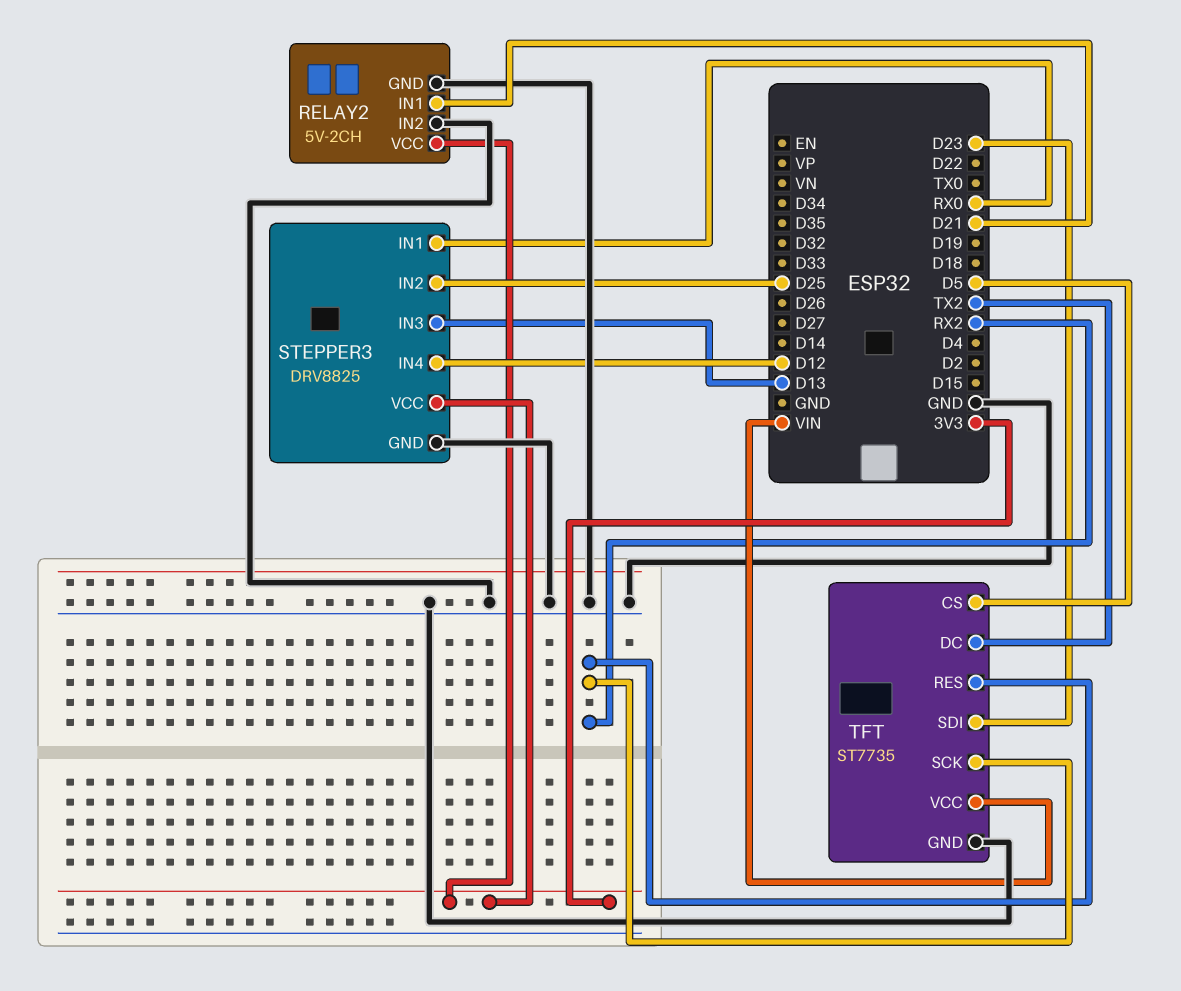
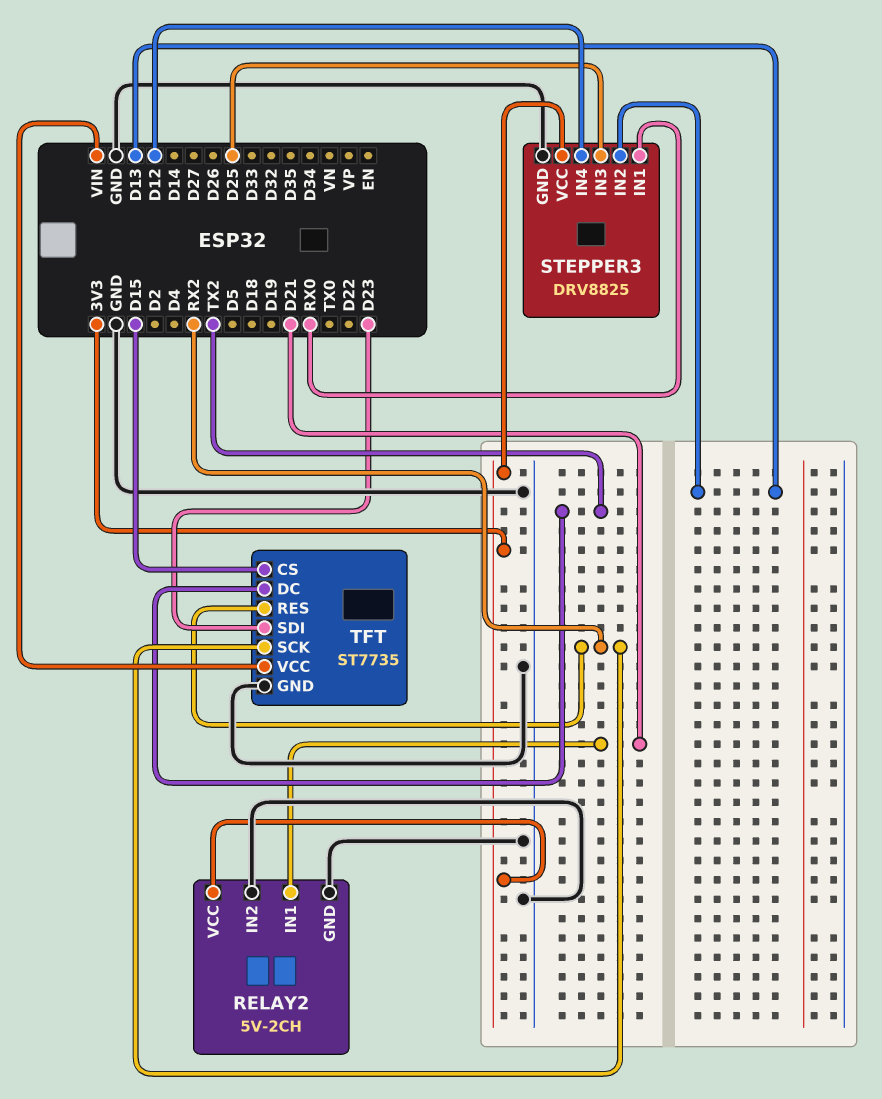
STEPPER3 pin IN2: D25 -> D13
STEPPER3 pin IN3: D13 -> D25
TFT pin CS: D5 -> D15

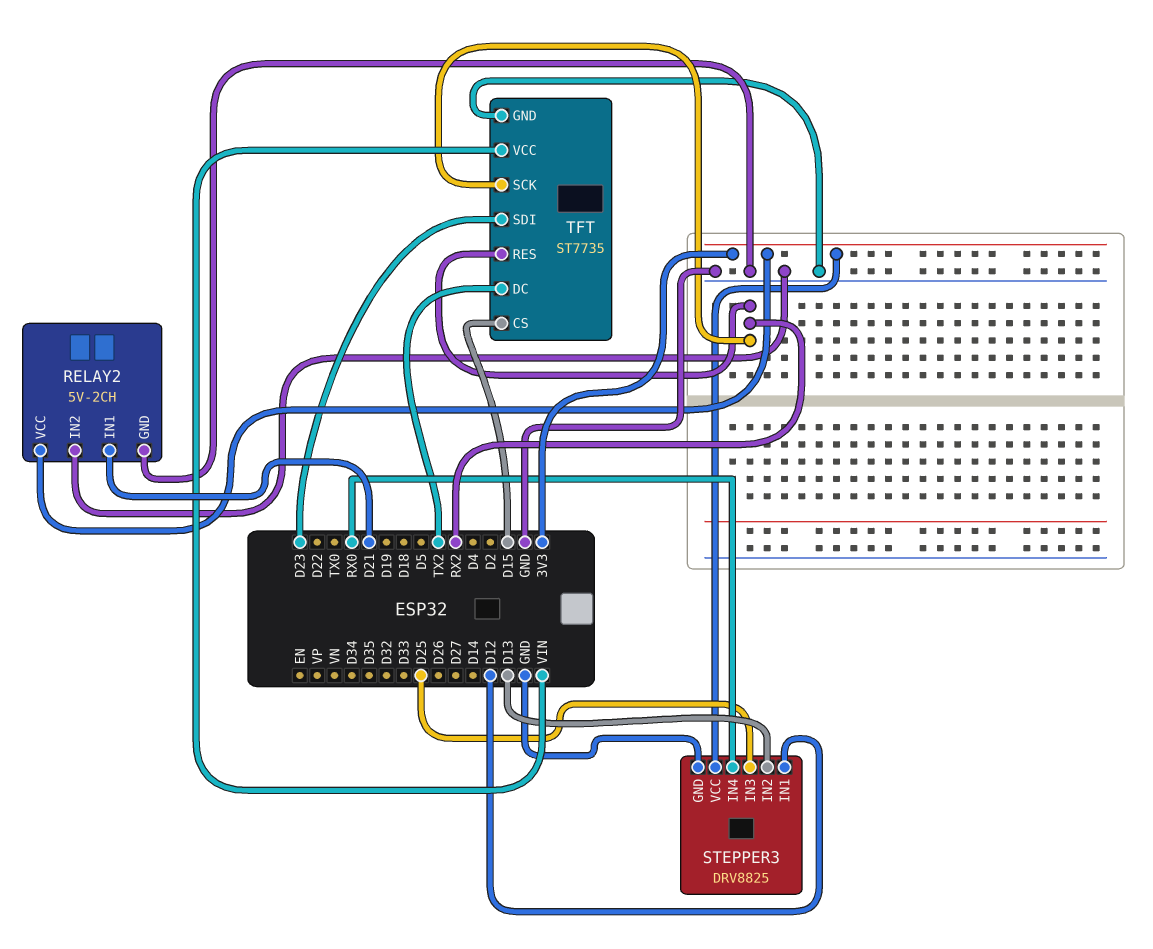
STEPPER3 pin IN1: RX0 -> D12
STEPPER3 pin IN4: D12 -> RX0

